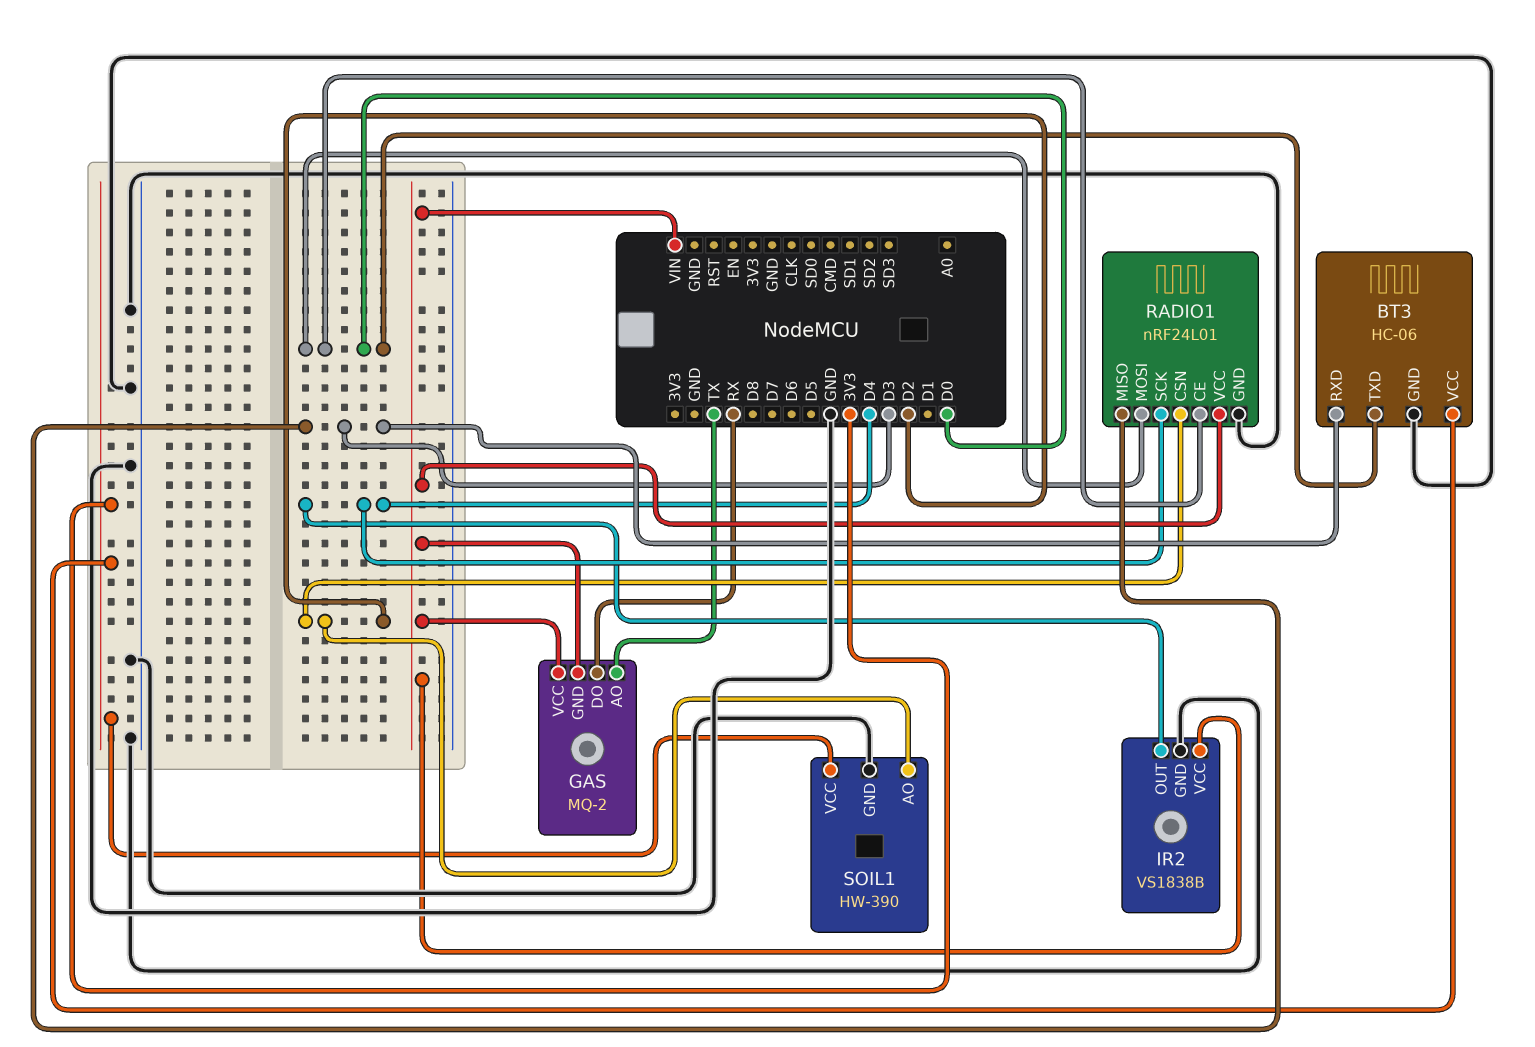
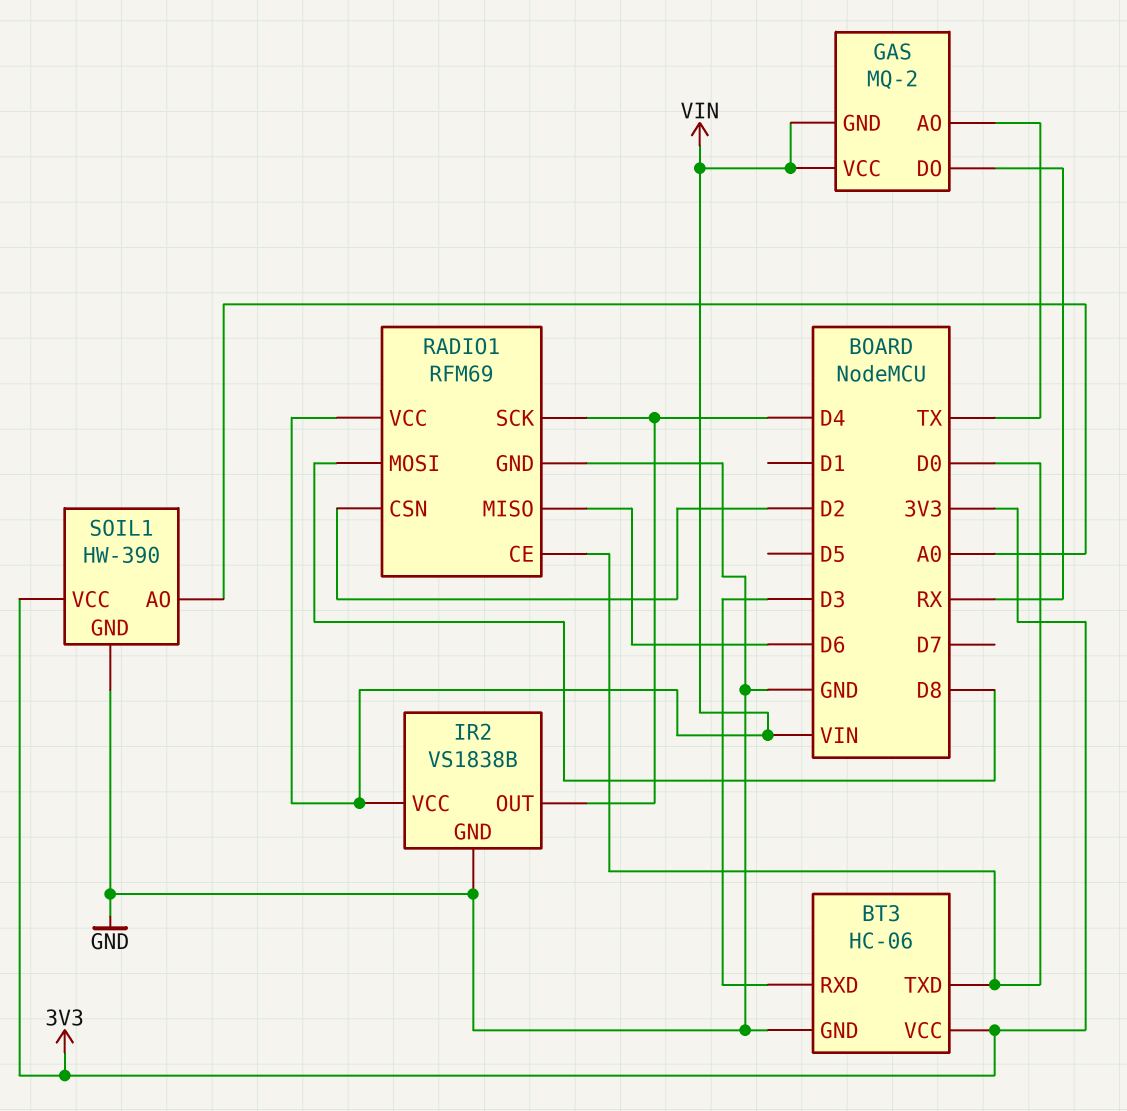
RADIO1: nRF24L01 -> RFM69
RADIO1 pin MISO: D3 -> D6
RADIO1 pin MOSI: D0 -> D8
SOIL1 pin AO: D2 -> A0

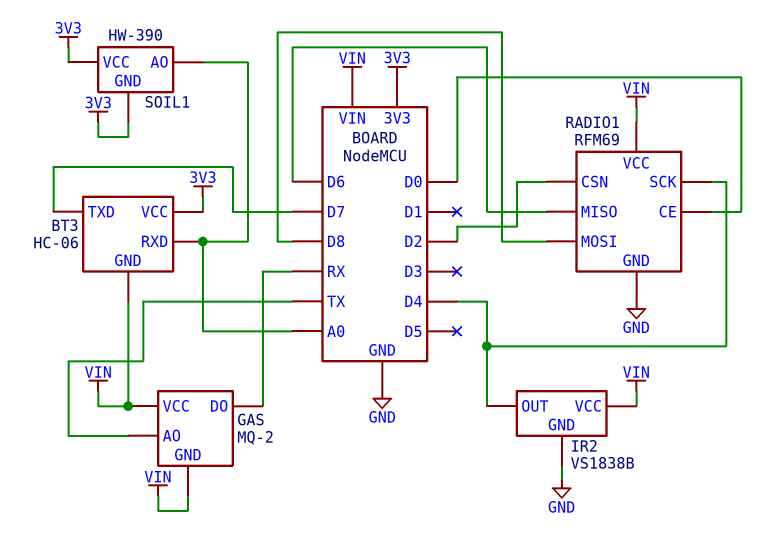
BT3 pin GND: GND -> VIN
BT3 pin RXD: D3 -> A0
BT3 pin TXD: D0 -> D7
SOIL1 pin GND: GND -> 3V3

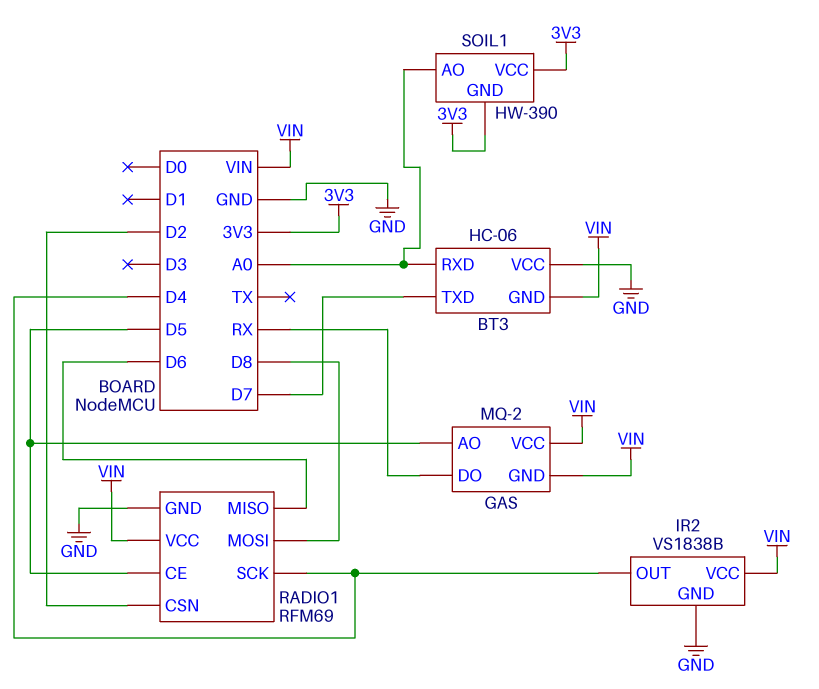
BT3 pin VCC: 3V3 -> GND
GAS pin AO: TX -> D5
RADIO1 pin CE: D0 -> D5

